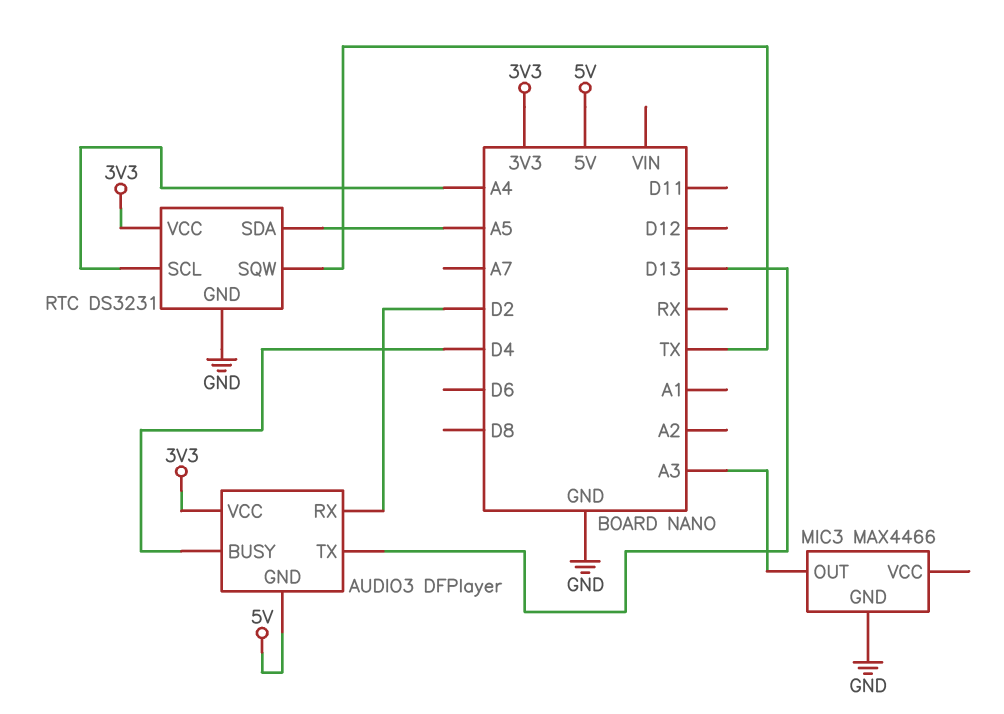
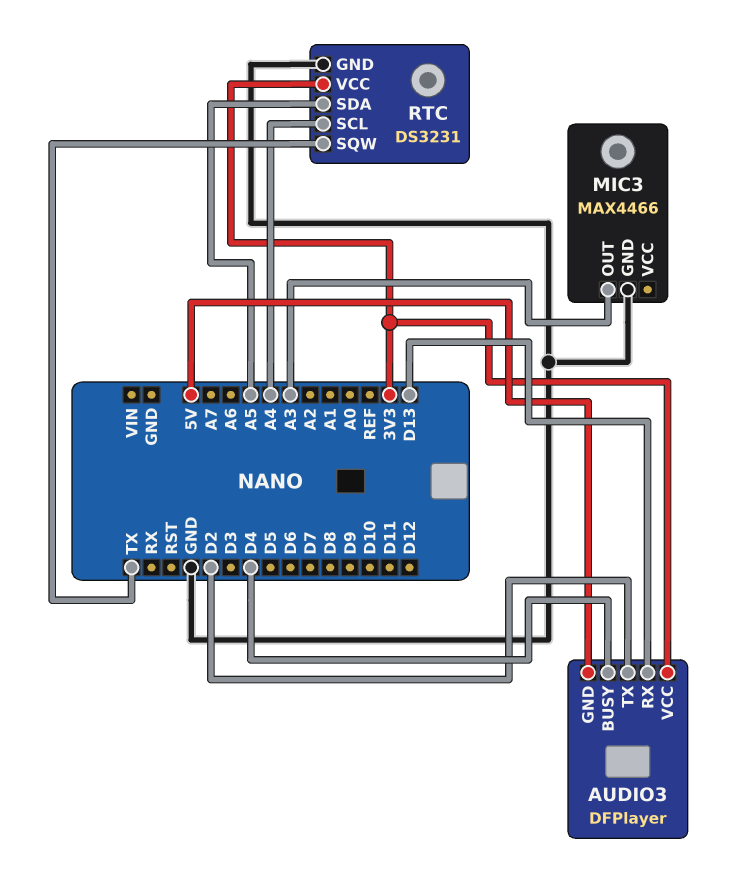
AUDIO3 pin RX: D2 -> D13
AUDIO3 pin TX: D13 -> D2

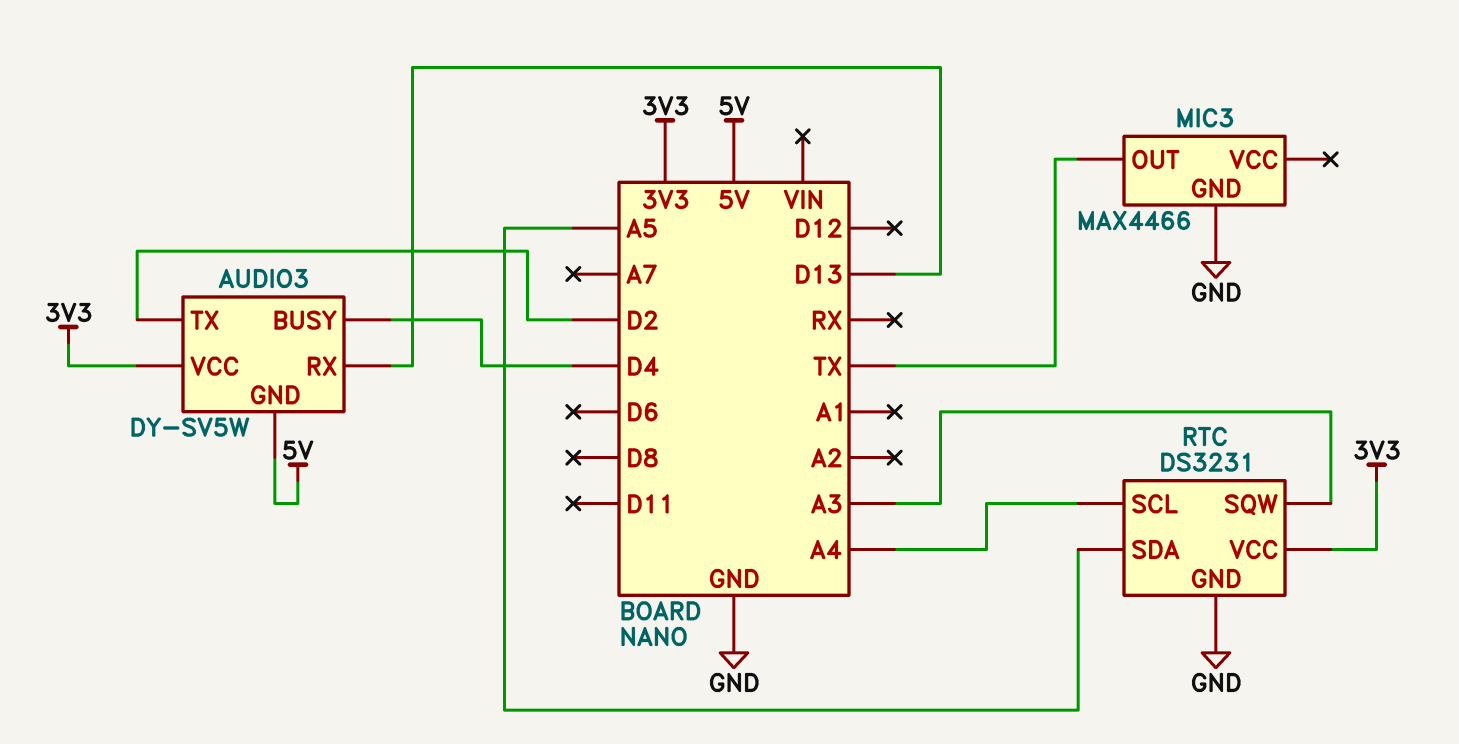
AUDIO3: DFPlayer -> DY-SV5W
MIC3 pin OUT: A3 -> TX
RTC pin SQW: TX -> A3

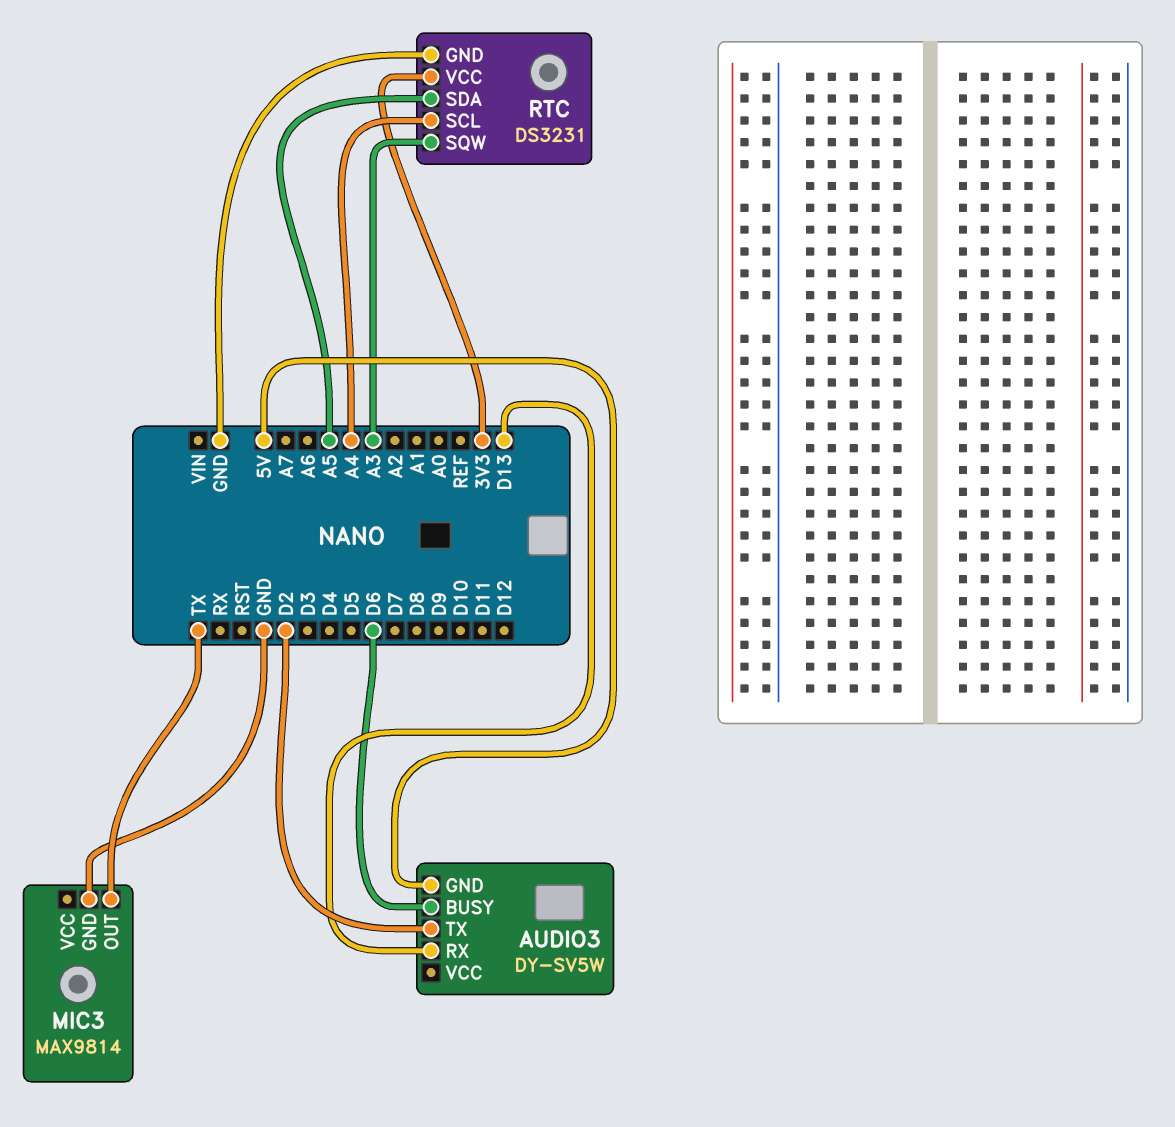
AUDIO3 pin BUSY: D4 -> D6
AUDIO3 pin VCC: 3V3 -> none
MIC3: MAX4466 -> MAX9814

